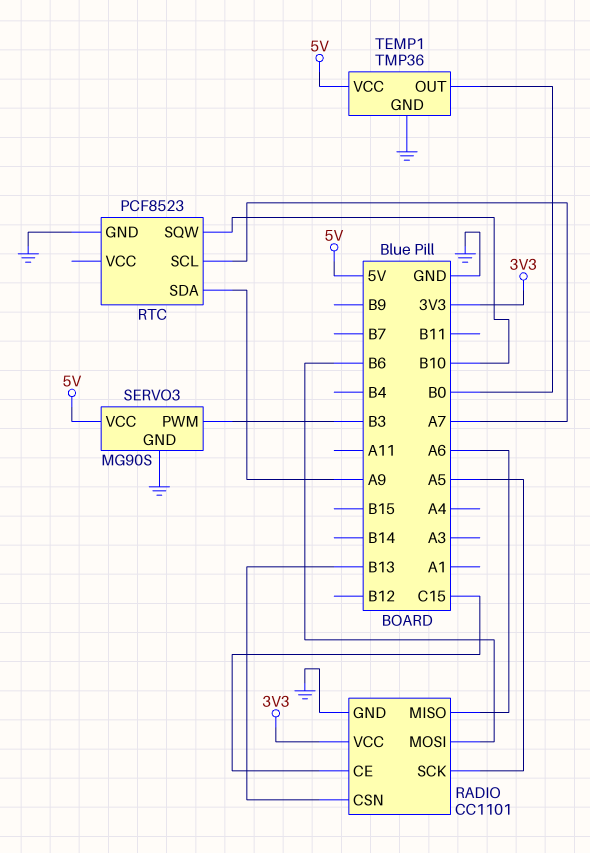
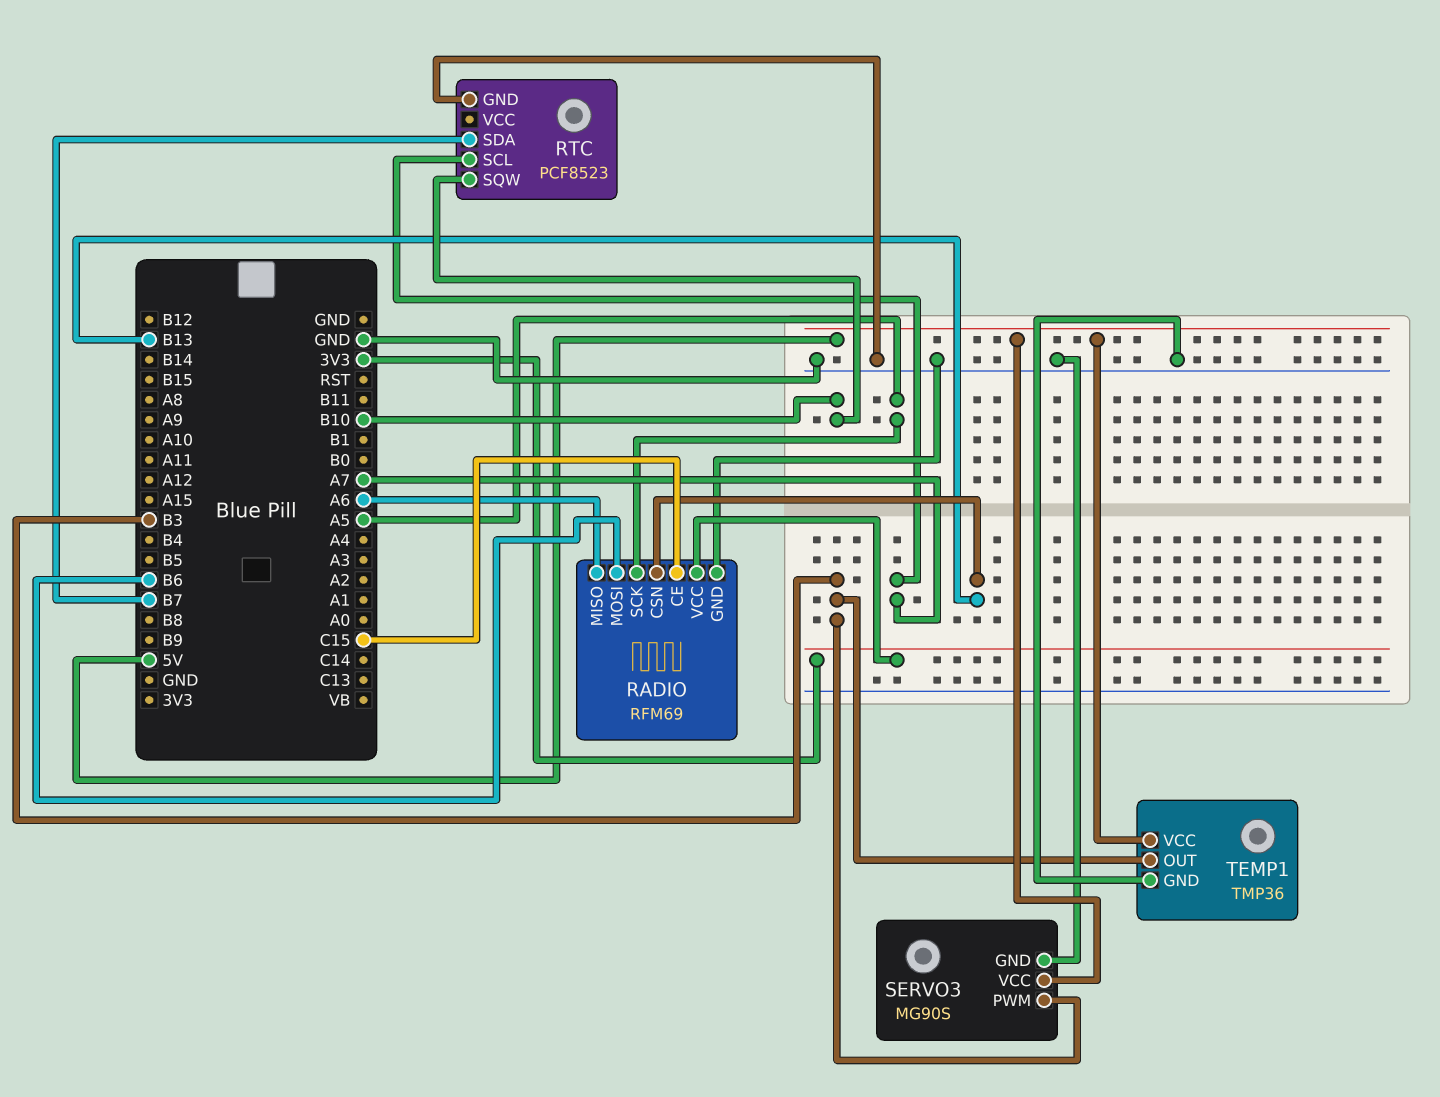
RADIO: CC1101 -> RFM69
RTC pin SDA: A9 -> B7
TEMP1 pin OUT: B0 -> B3

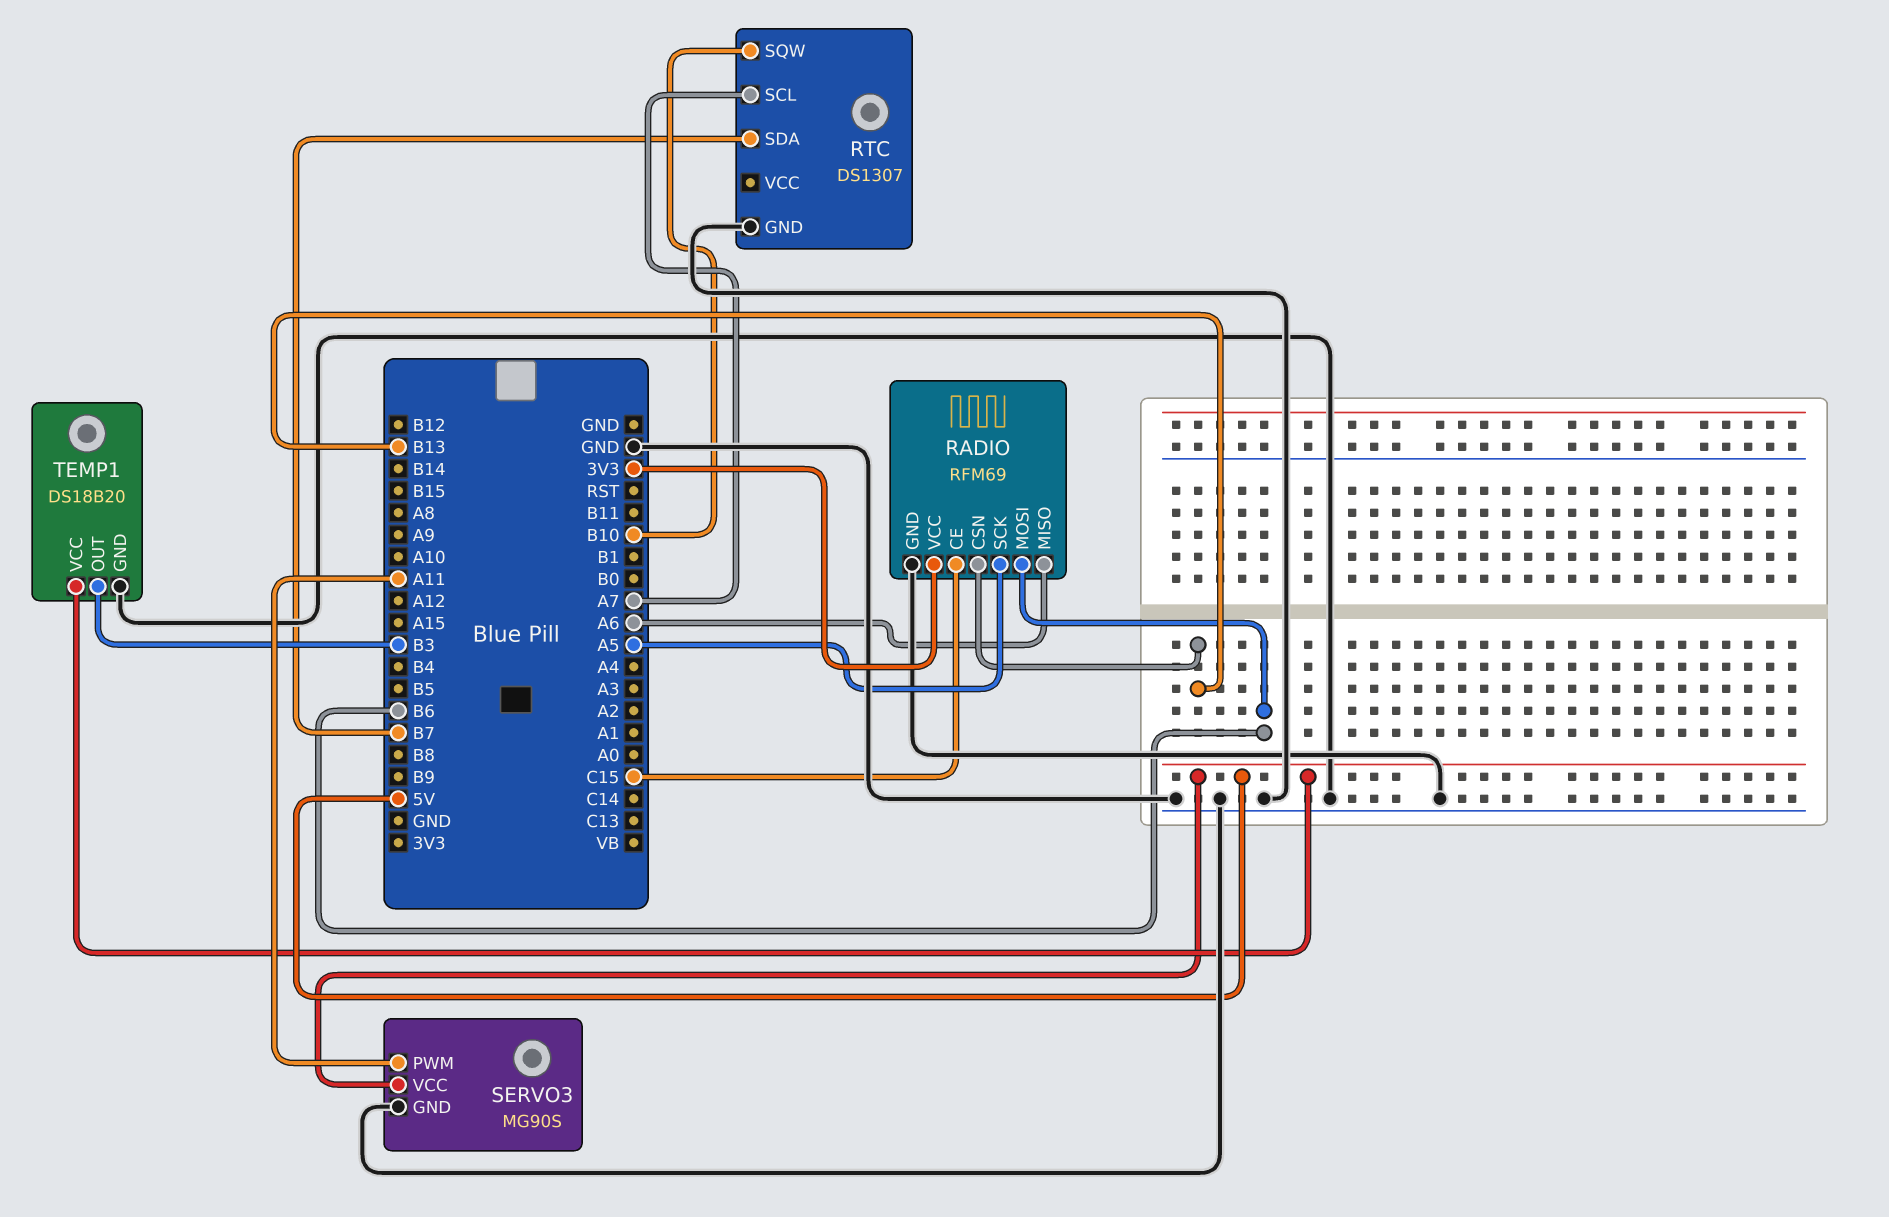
RTC: PCF8523 -> DS1307
SERVO3 pin PWM: B3 -> A11
TEMP1: TMP36 -> DS18B20

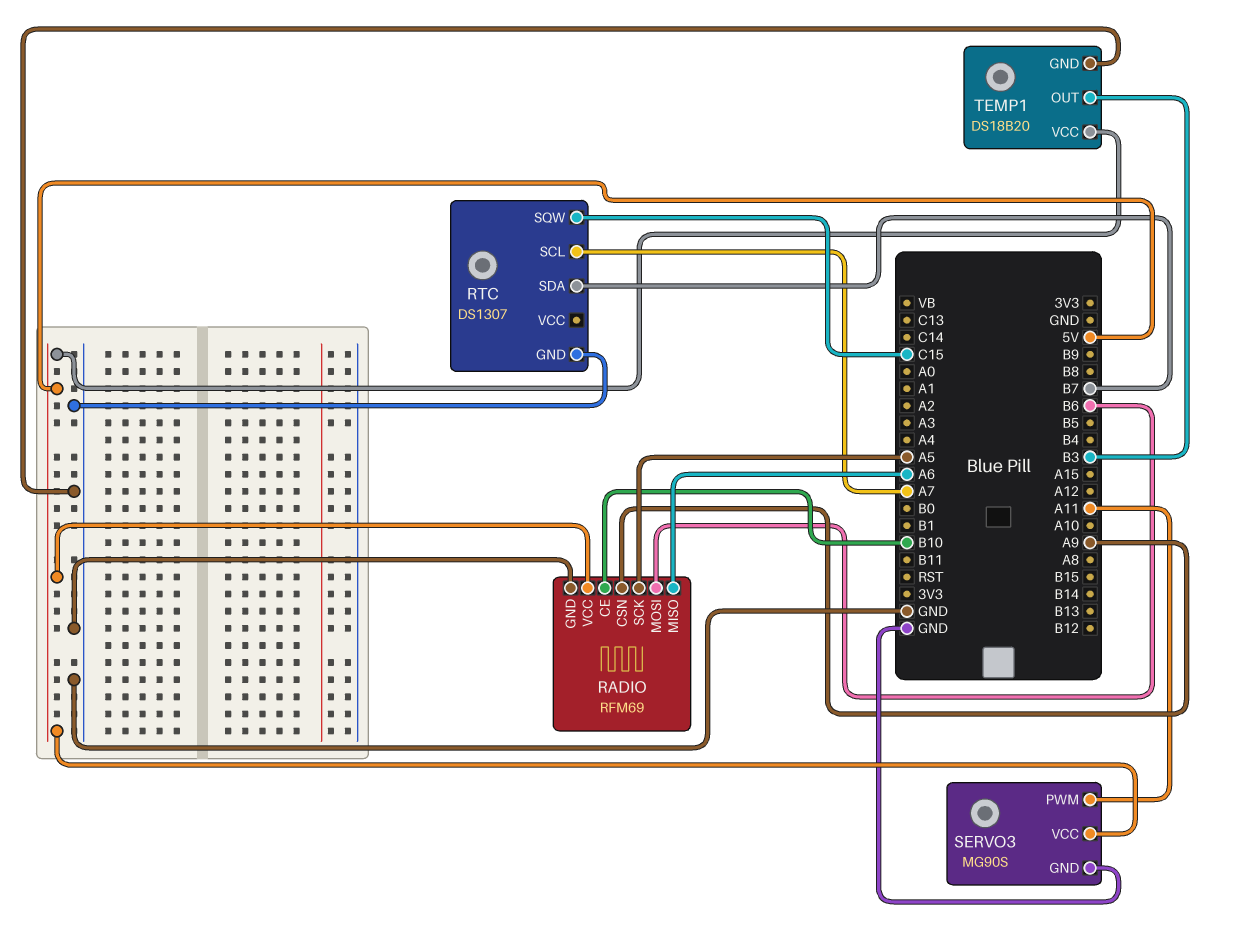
RADIO pin CE: C15 -> B10
RADIO pin CSN: B13 -> A9
RADIO pin VCC: 3V3 -> 5V
RTC pin SQW: B10 -> C15

